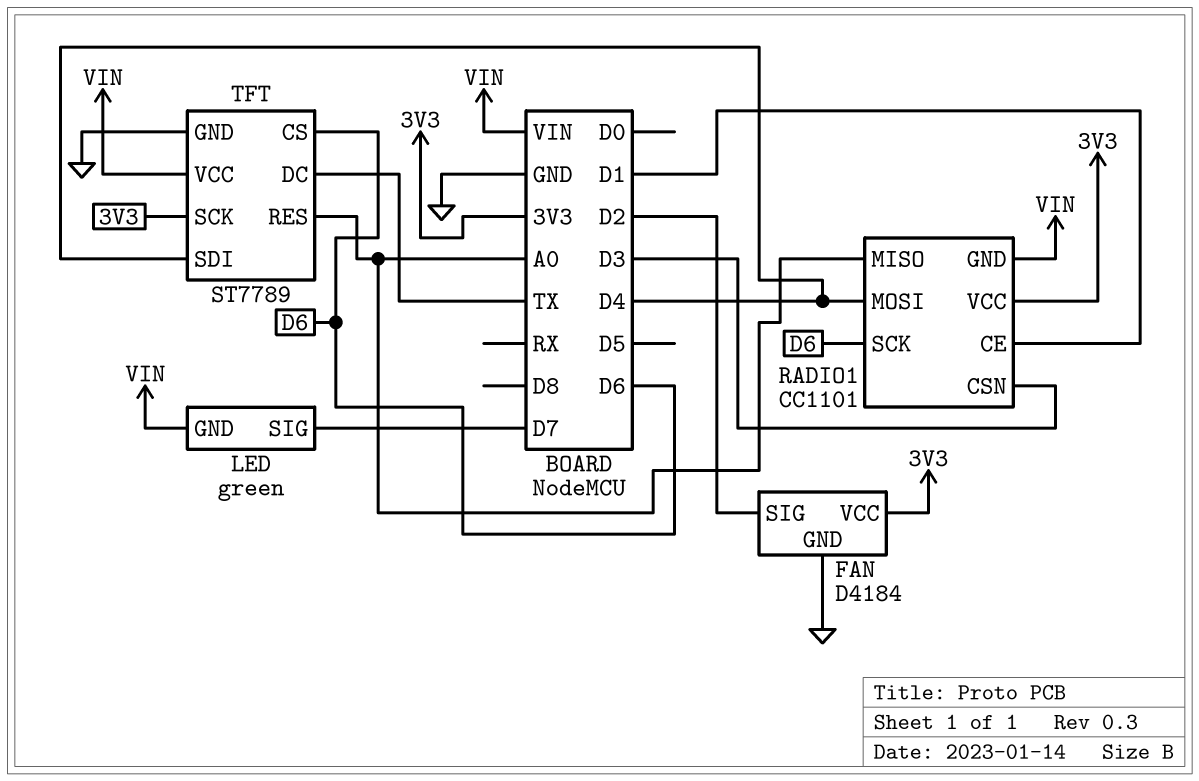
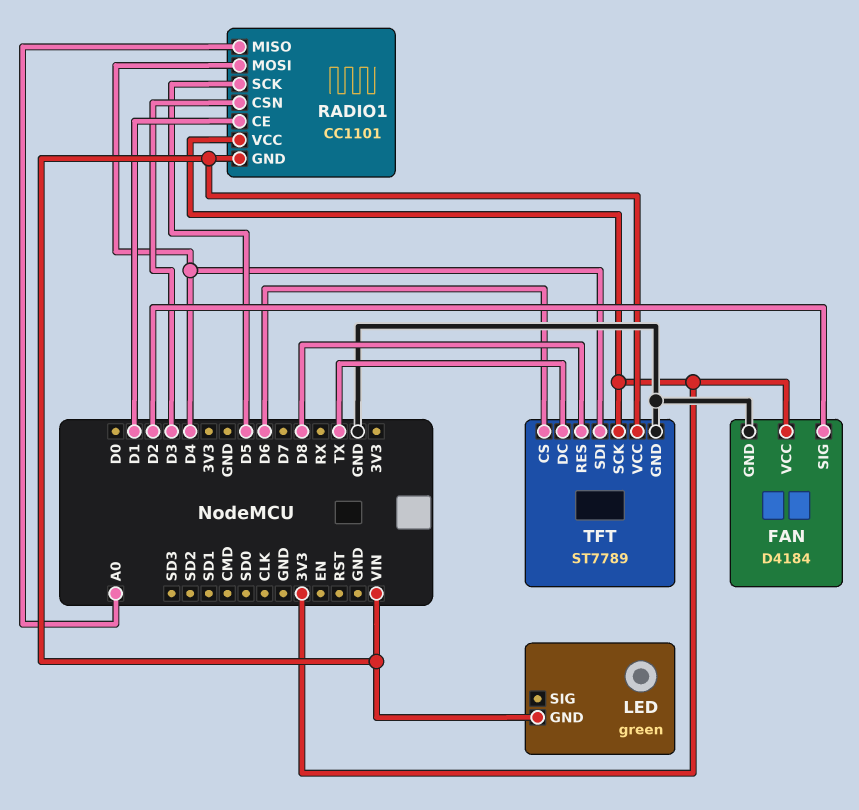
LED pin SIG: D7 -> none
RADIO1 pin SCK: D6 -> D5
TFT pin RES: A0 -> D8

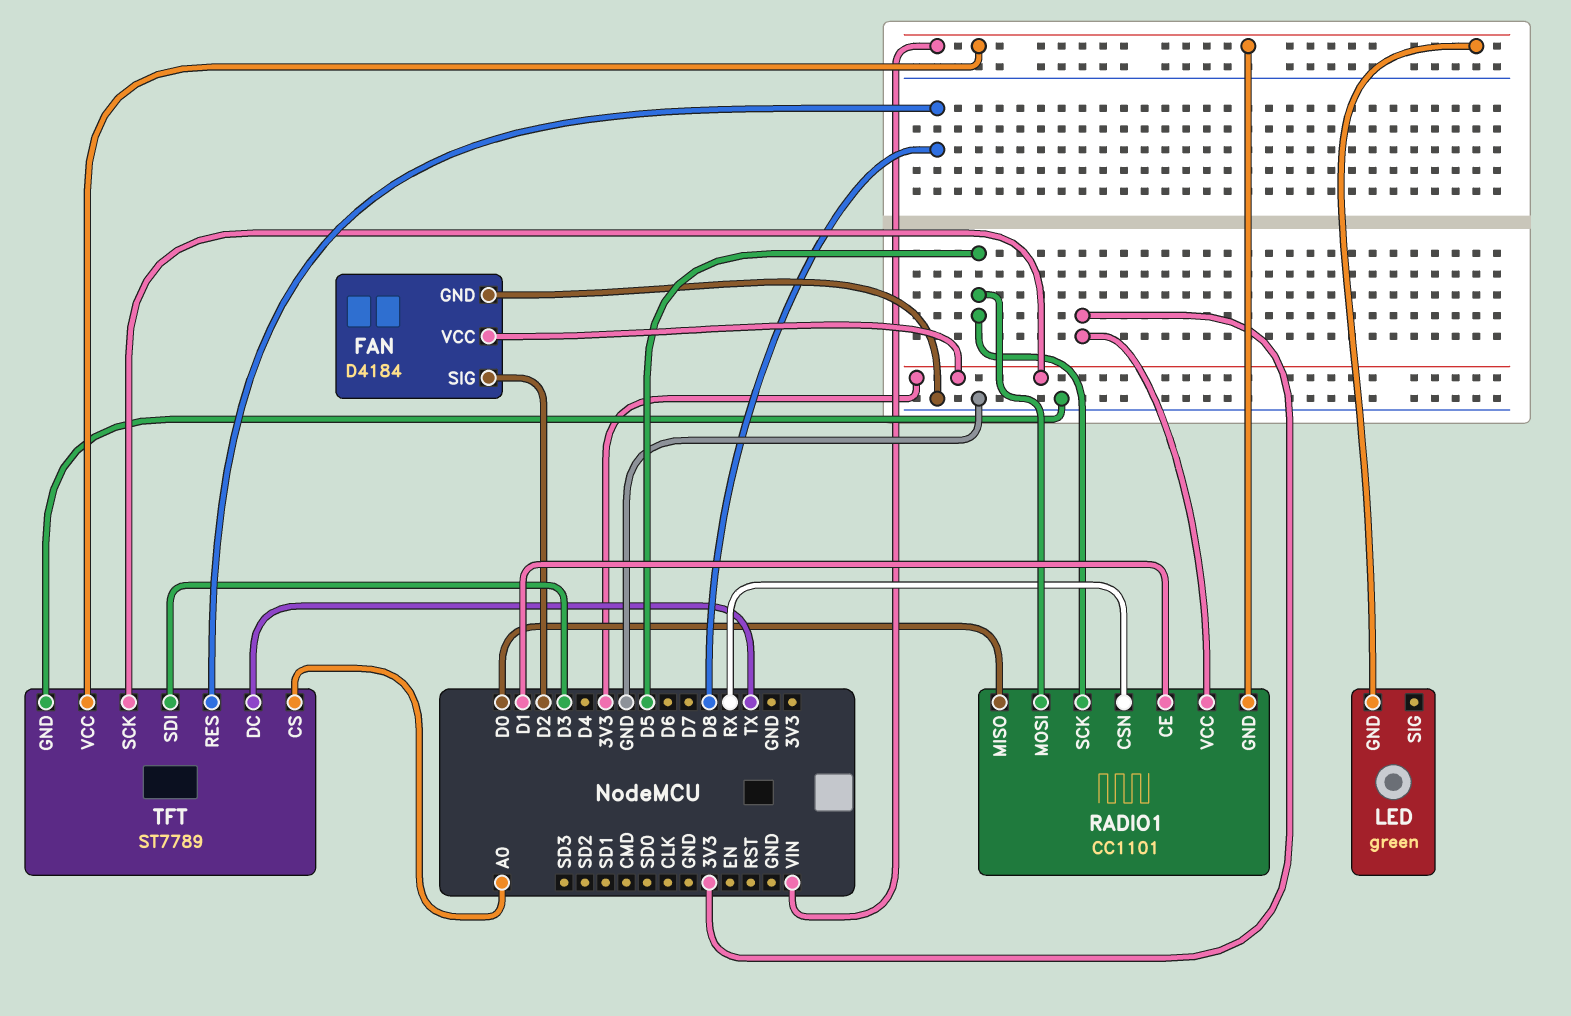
RADIO1 pin CSN: D3 -> RX
RADIO1 pin MISO: A0 -> D0
RADIO1 pin MOSI: D4 -> D5
TFT pin CS: D6 -> A0
TFT pin SDI: D4 -> D3

